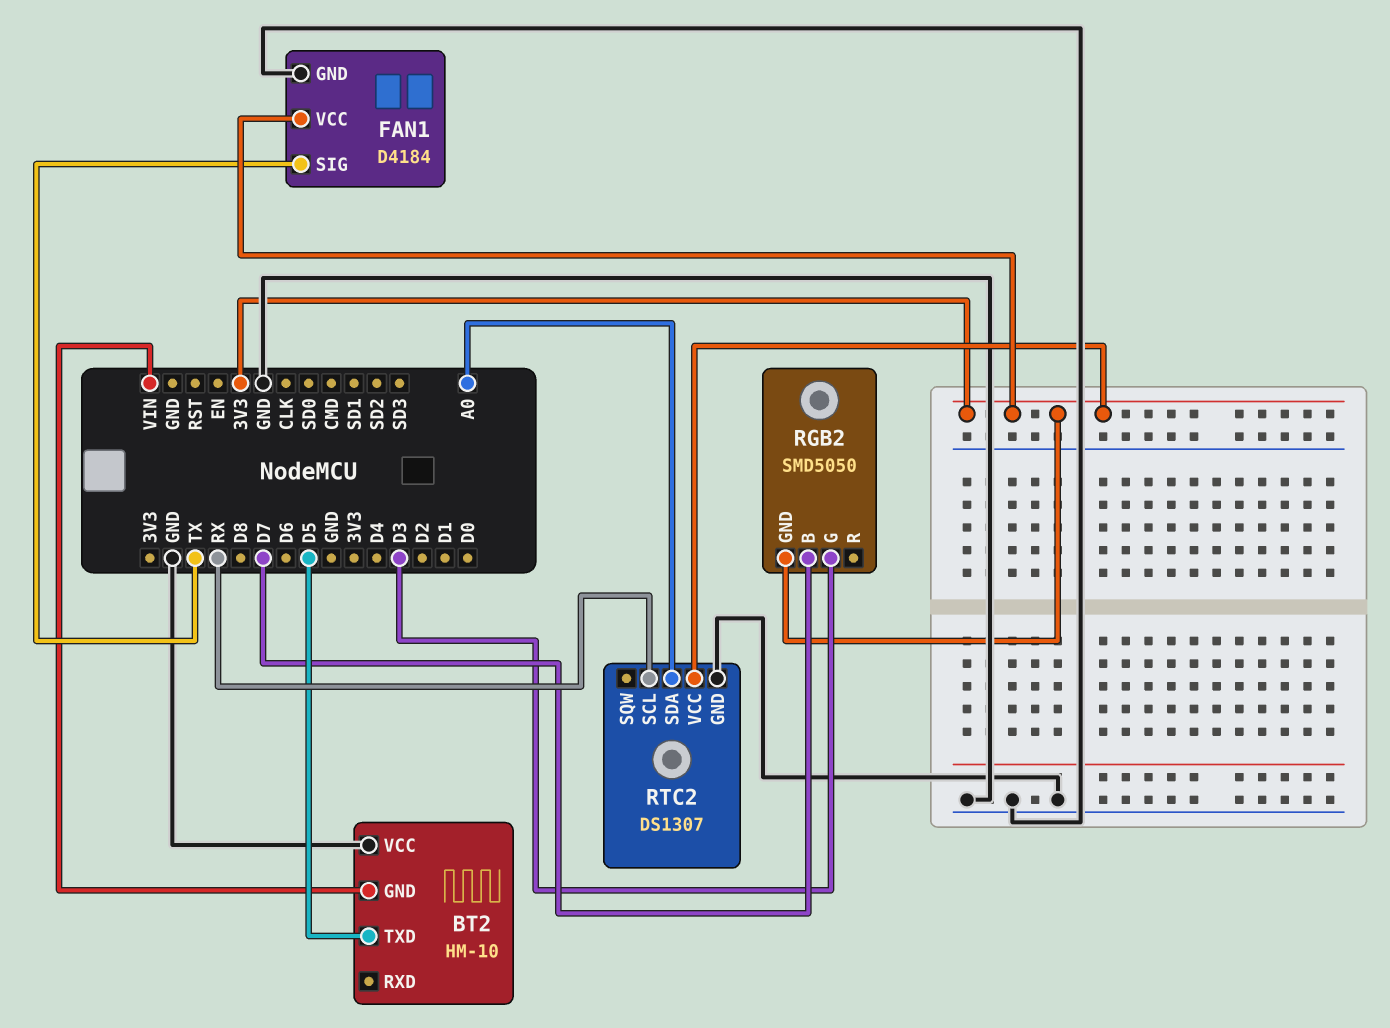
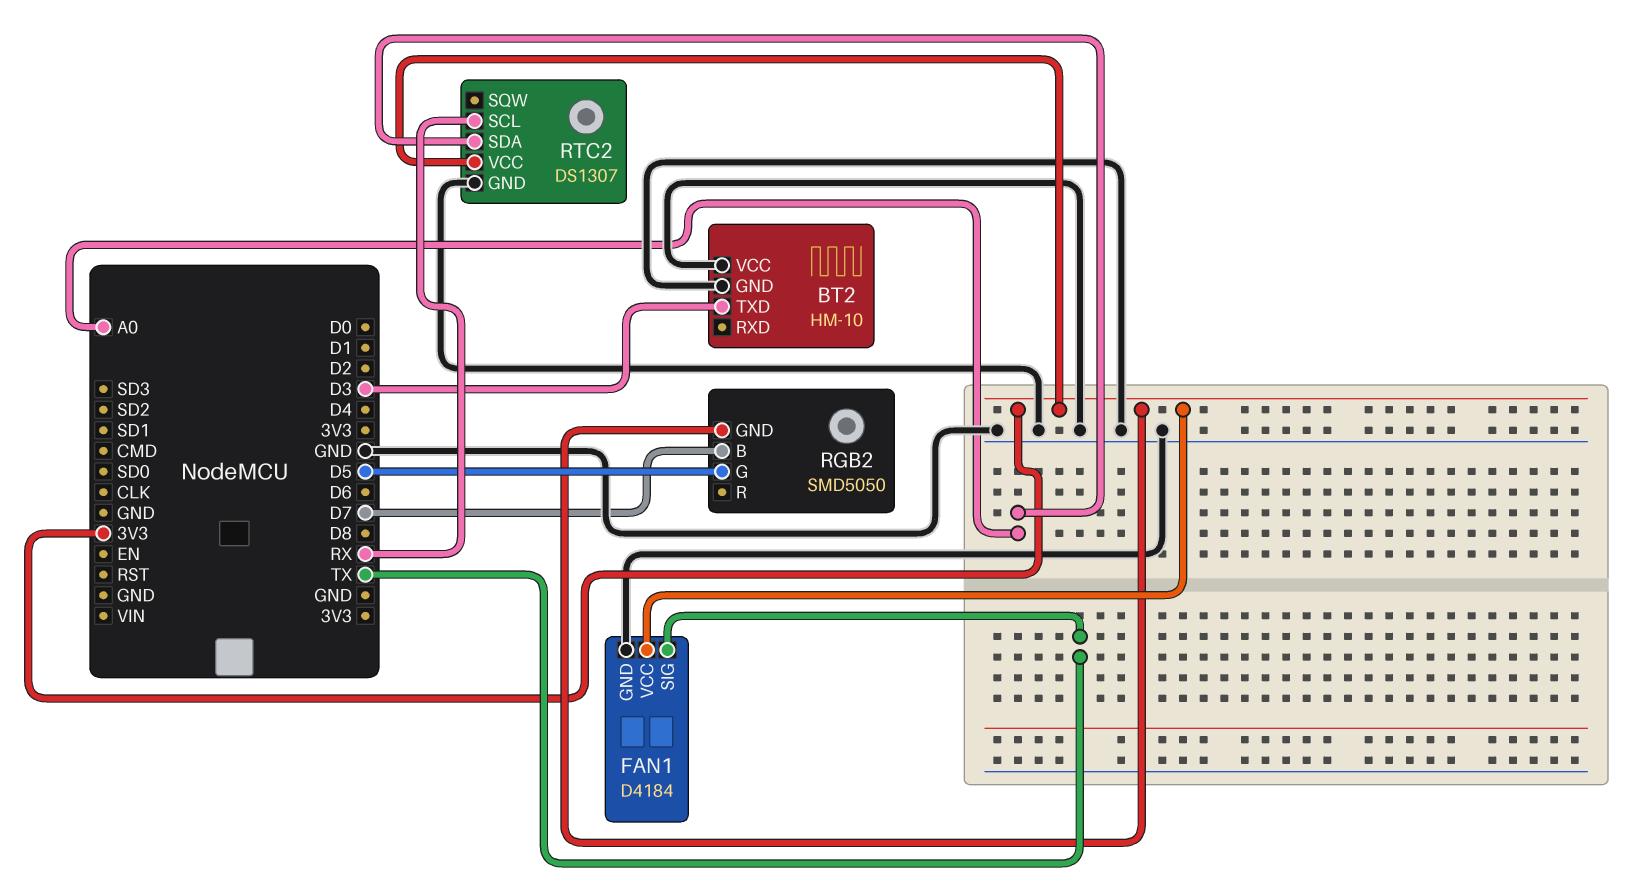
BT2 pin GND: VIN -> GND
BT2 pin TXD: D5 -> D3
RGB2 pin G: D3 -> D5

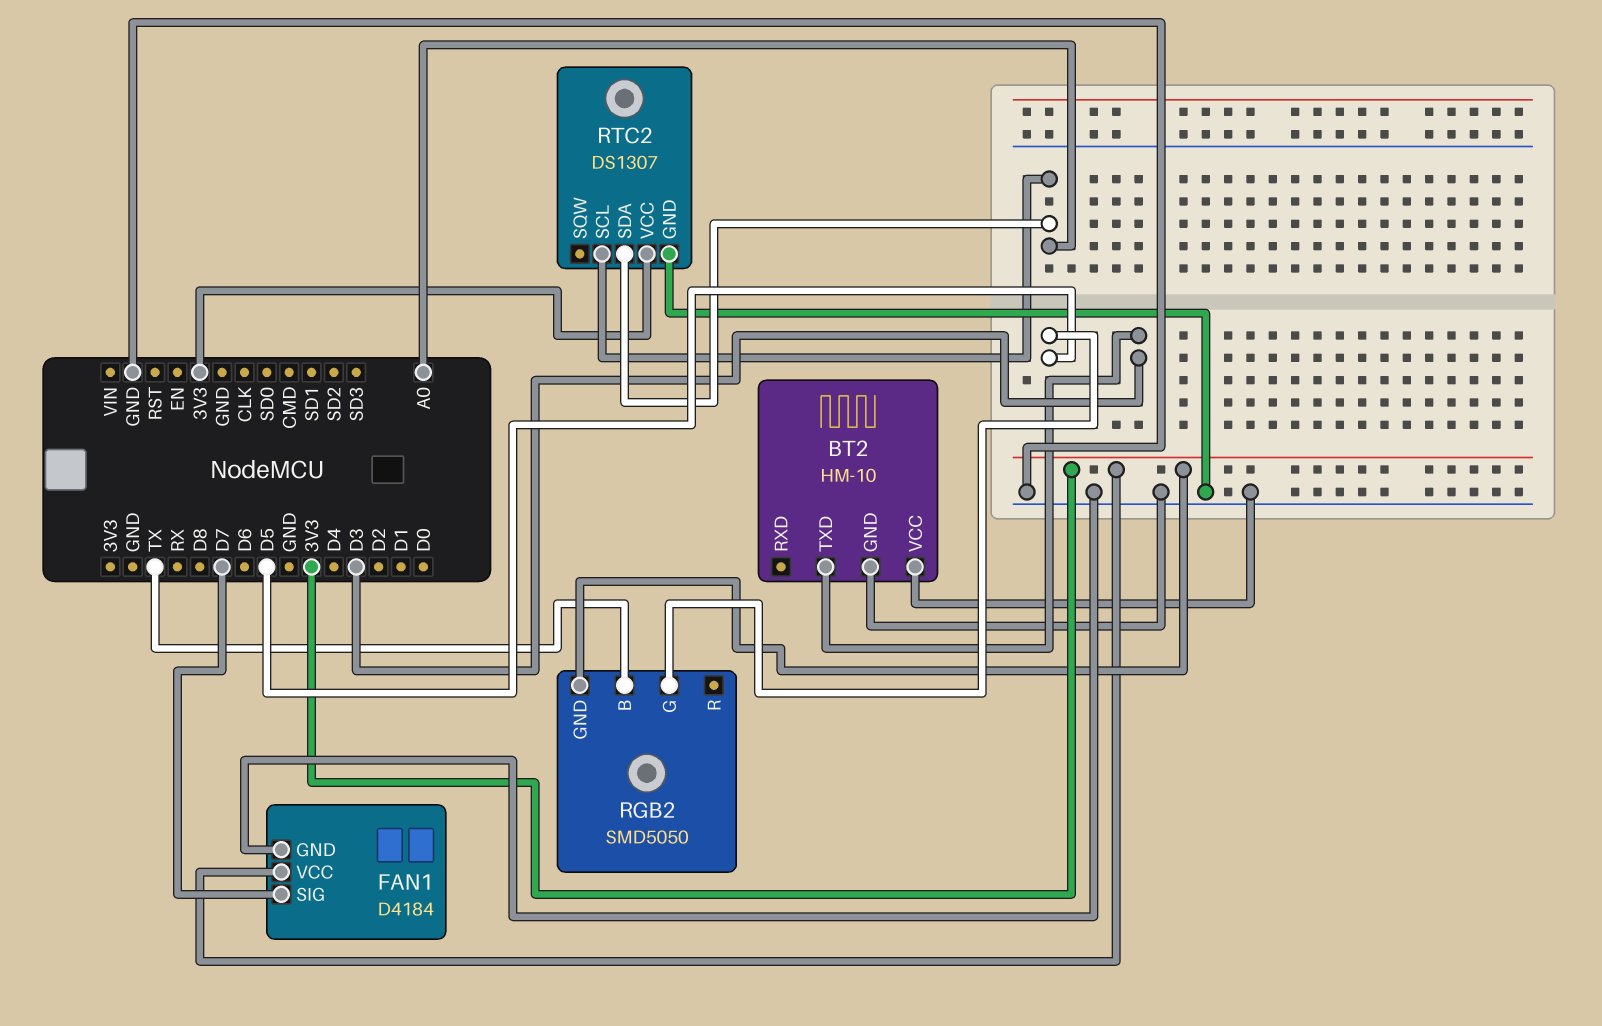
FAN1 pin SIG: TX -> D7
RGB2 pin B: D7 -> TX
RTC2 pin SCL: RX -> A0

